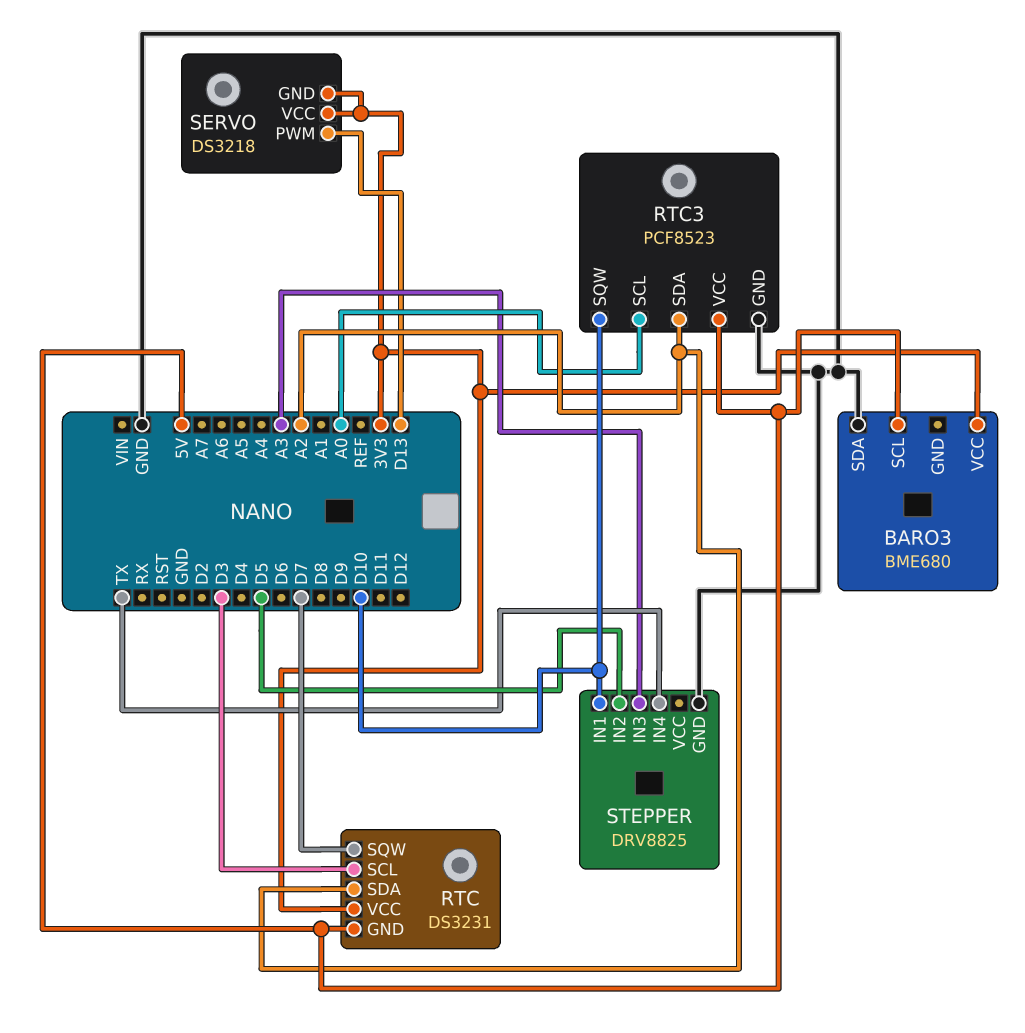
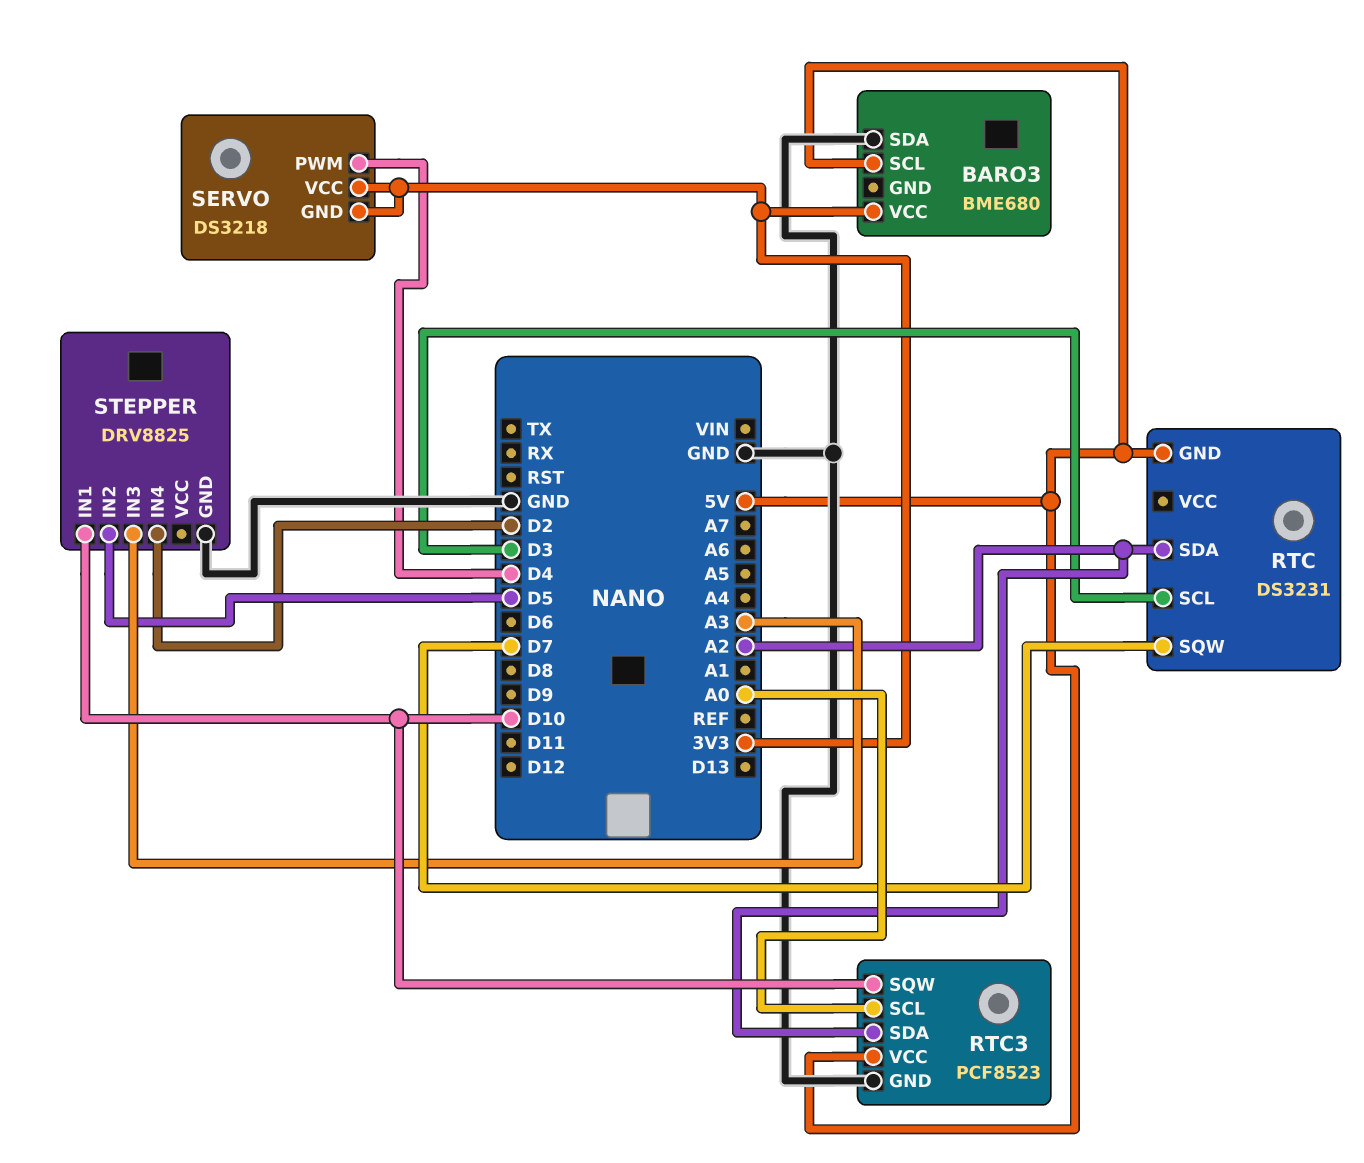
RTC pin VCC: 3V3 -> none
SERVO pin PWM: D13 -> D4
STEPPER pin IN4: TX -> D2

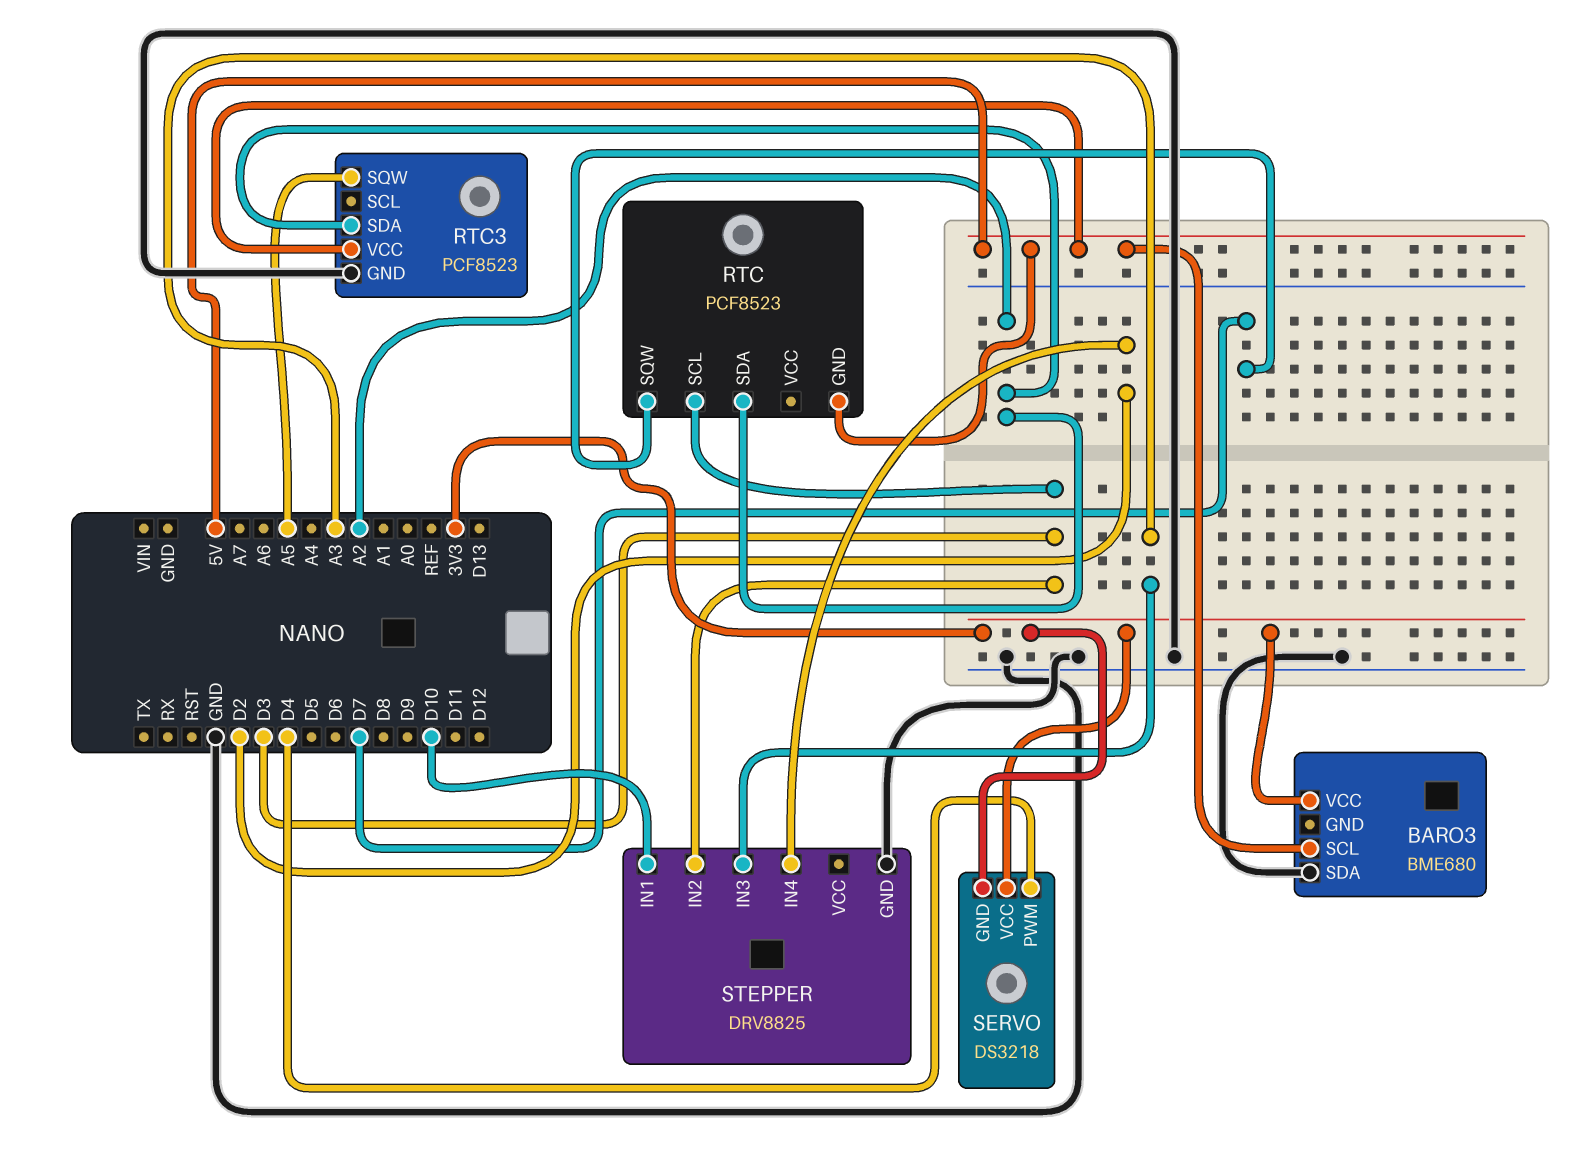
RTC: DS3231 -> PCF8523
RTC3 pin SCL: A0 -> none
RTC3 pin SQW: D10 -> A5
STEPPER pin IN2: D5 -> D3

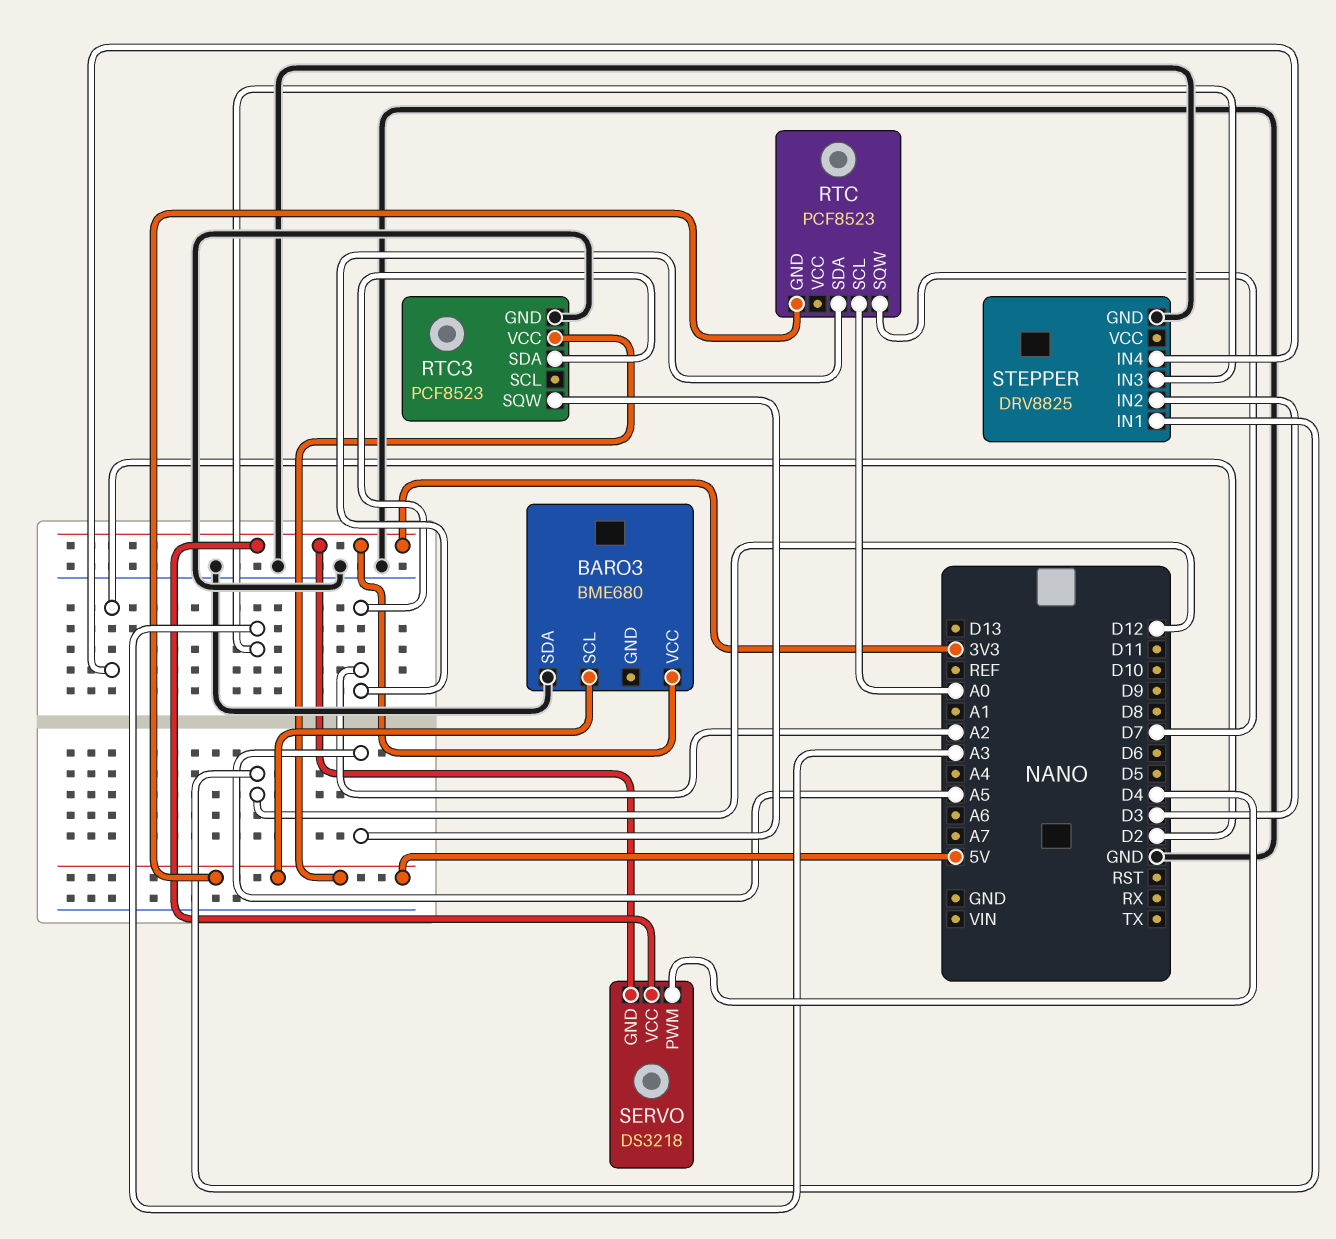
RTC pin SCL: D3 -> A0
STEPPER pin IN1: D10 -> D12

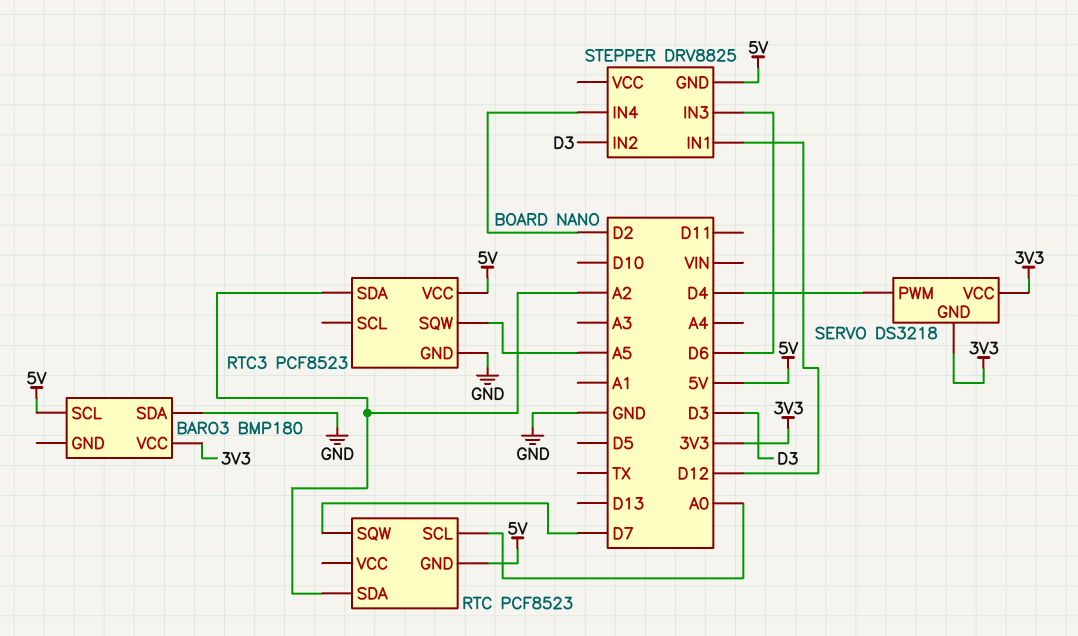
BARO3: BME680 -> BMP180
STEPPER pin GND: GND -> 5V
STEPPER pin IN3: A3 -> D6

